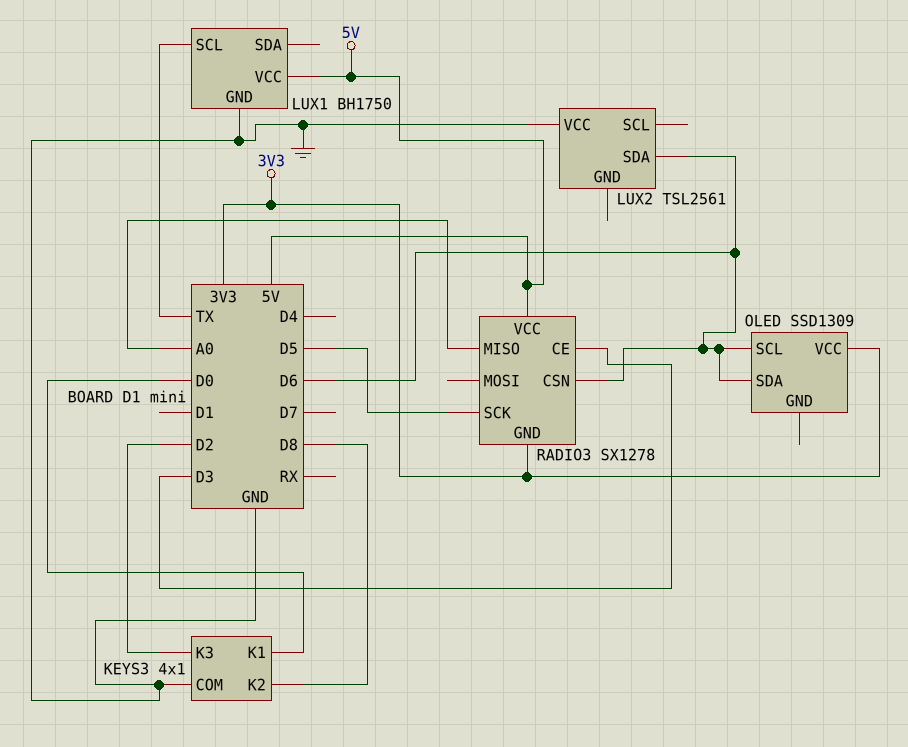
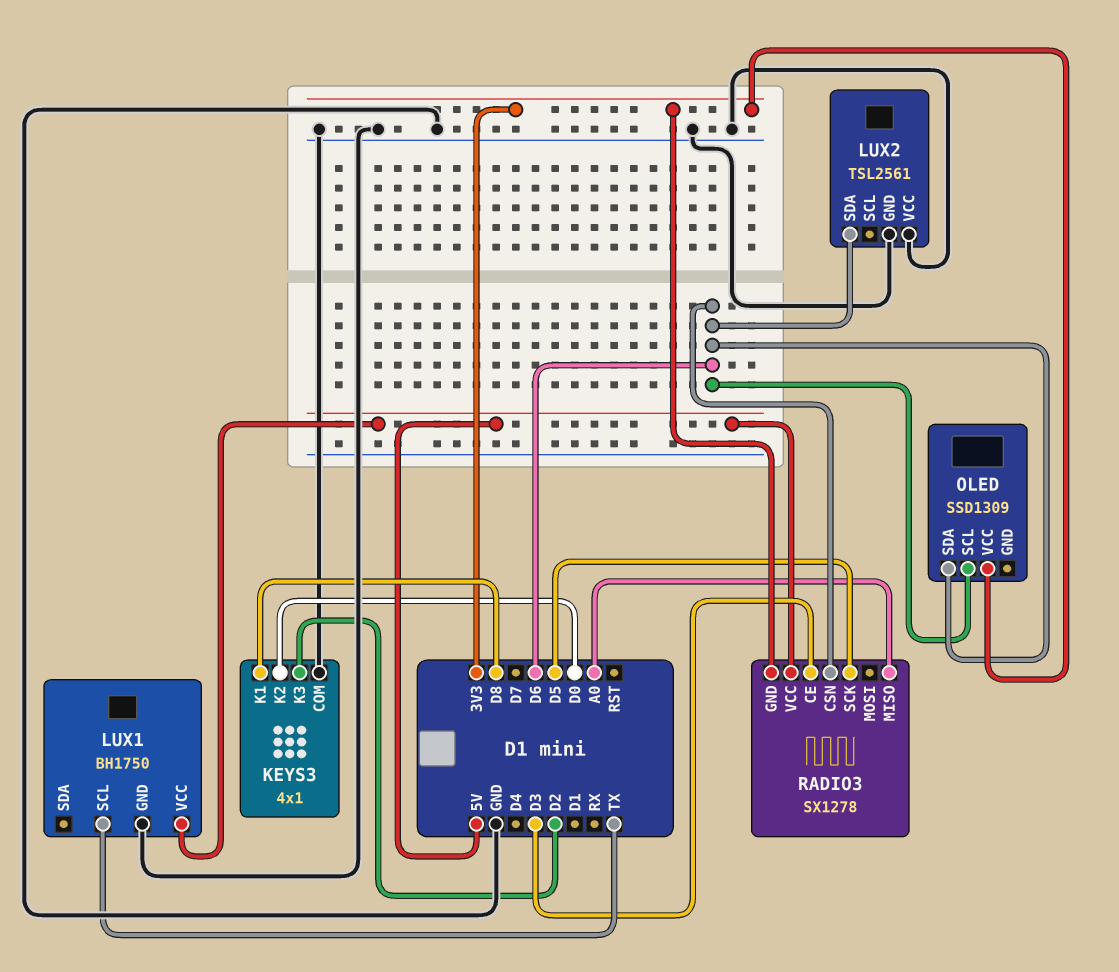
KEYS3 pin K1: D0 -> D8
KEYS3 pin K2: D8 -> D0
LUX2 pin GND: none -> GND

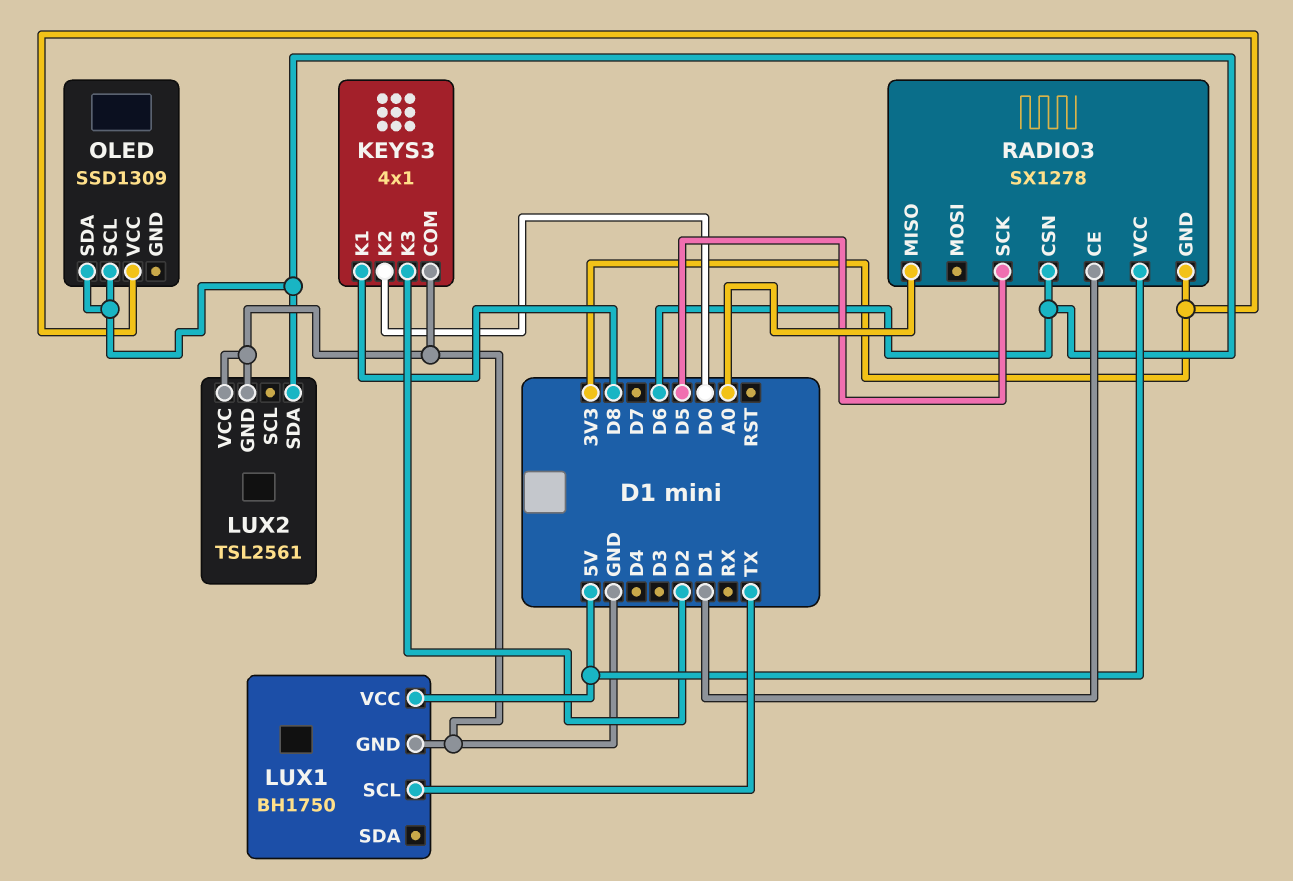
RADIO3 pin CE: D3 -> D1

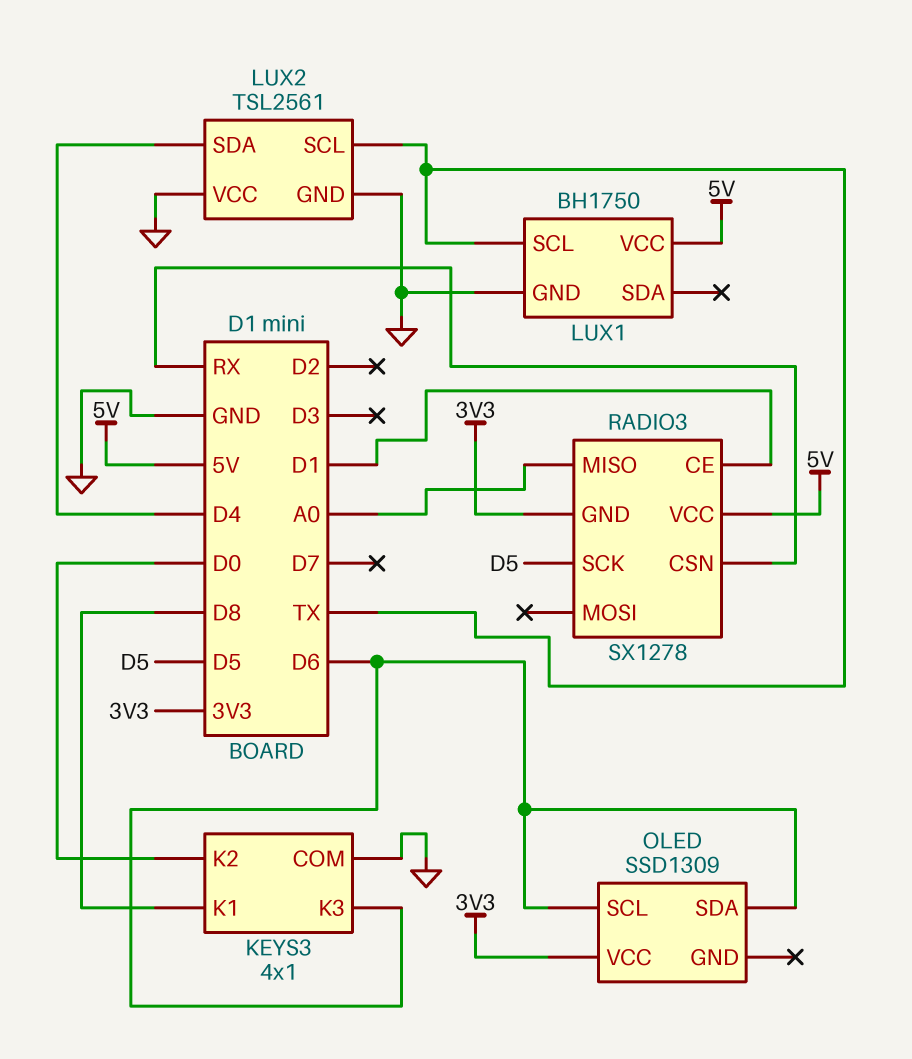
KEYS3 pin K3: D2 -> D6
LUX2 pin SCL: none -> TX
LUX2 pin SDA: D6 -> D4
RADIO3 pin CSN: D6 -> RX

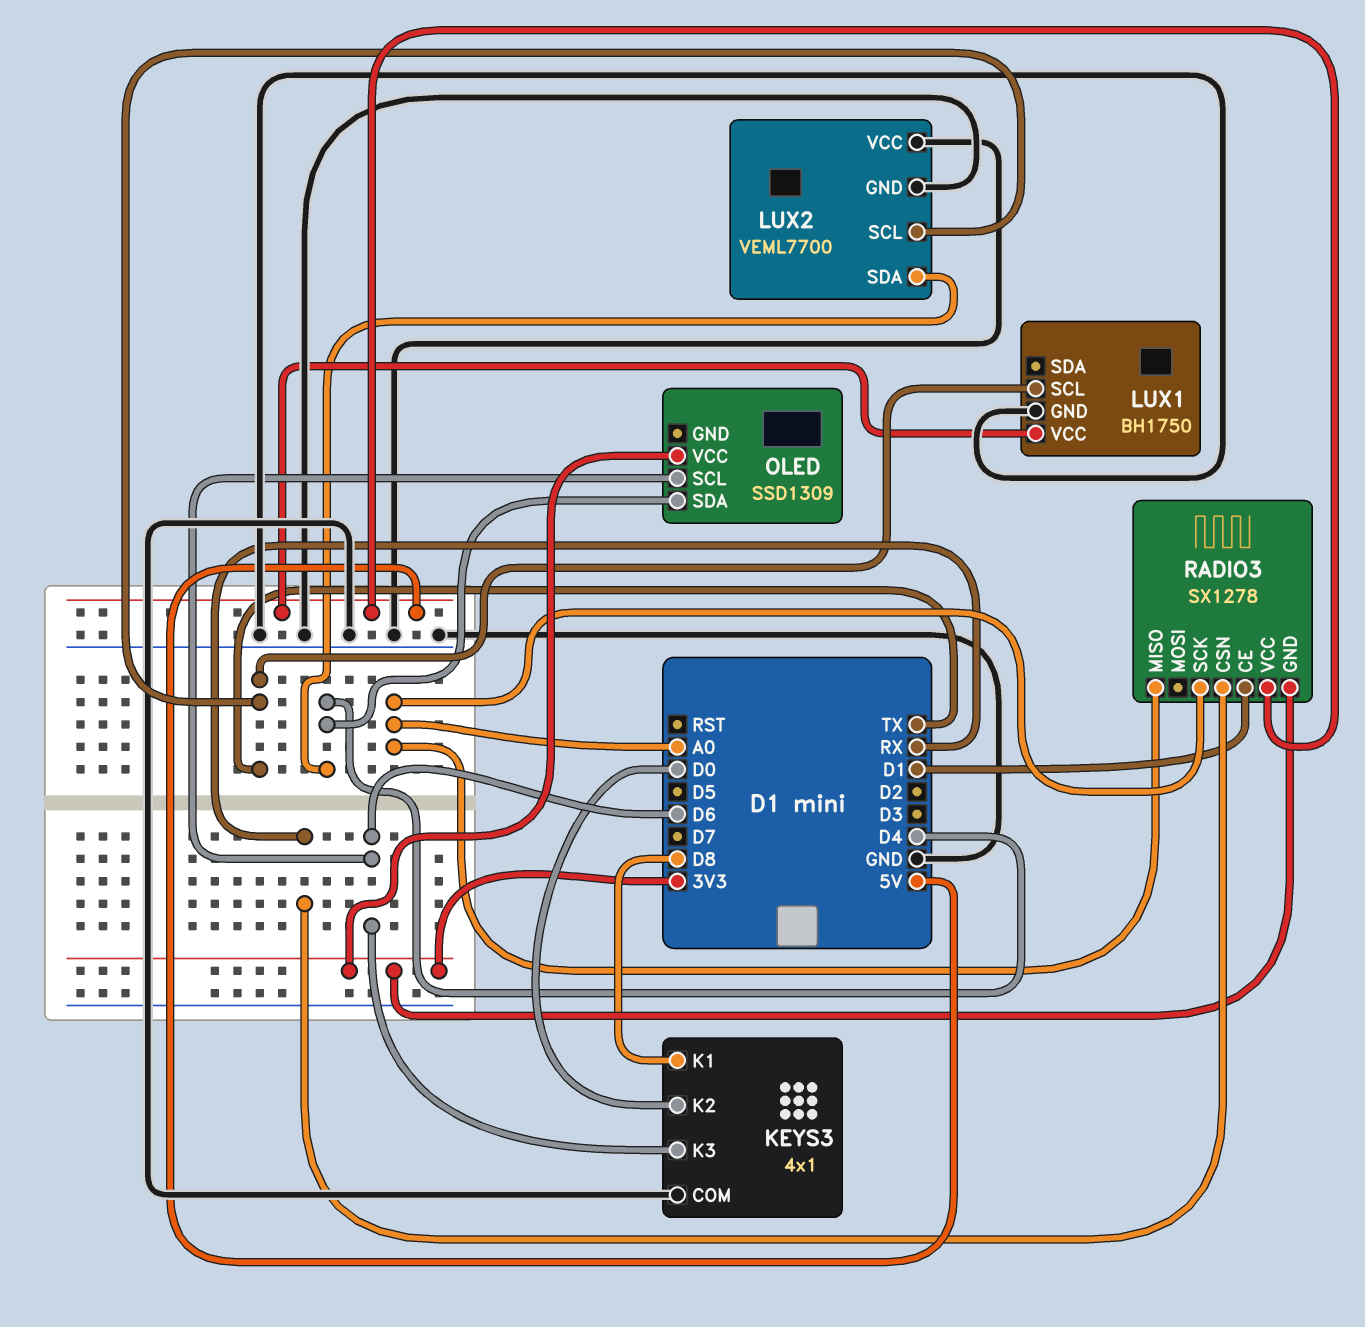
LUX2: TSL2561 -> VEML7700
OLED pin SDA: D6 -> D4
RADIO3 pin SCK: D5 -> A0

